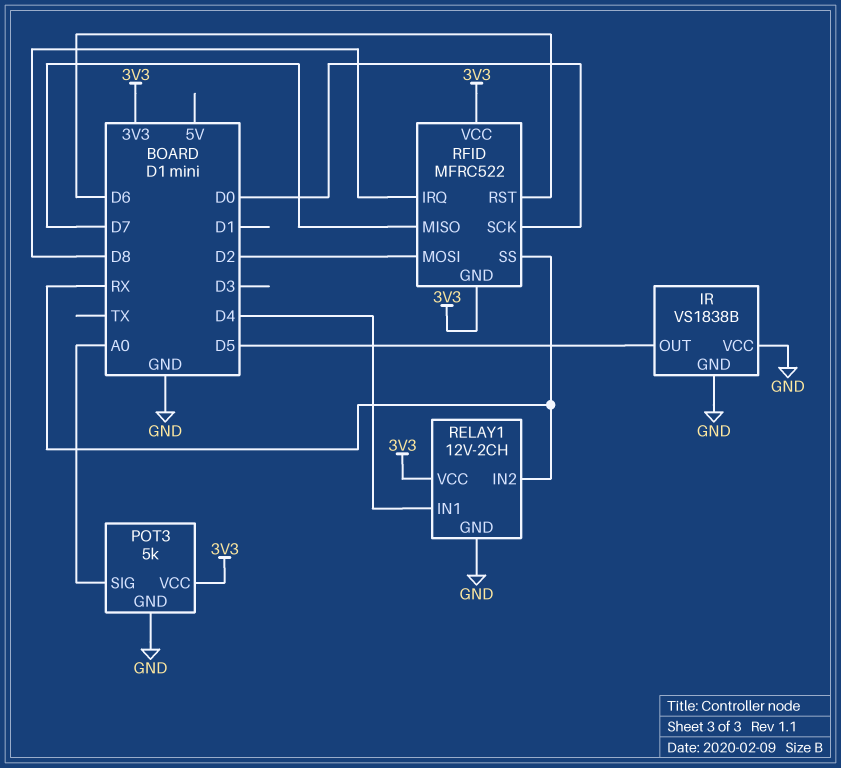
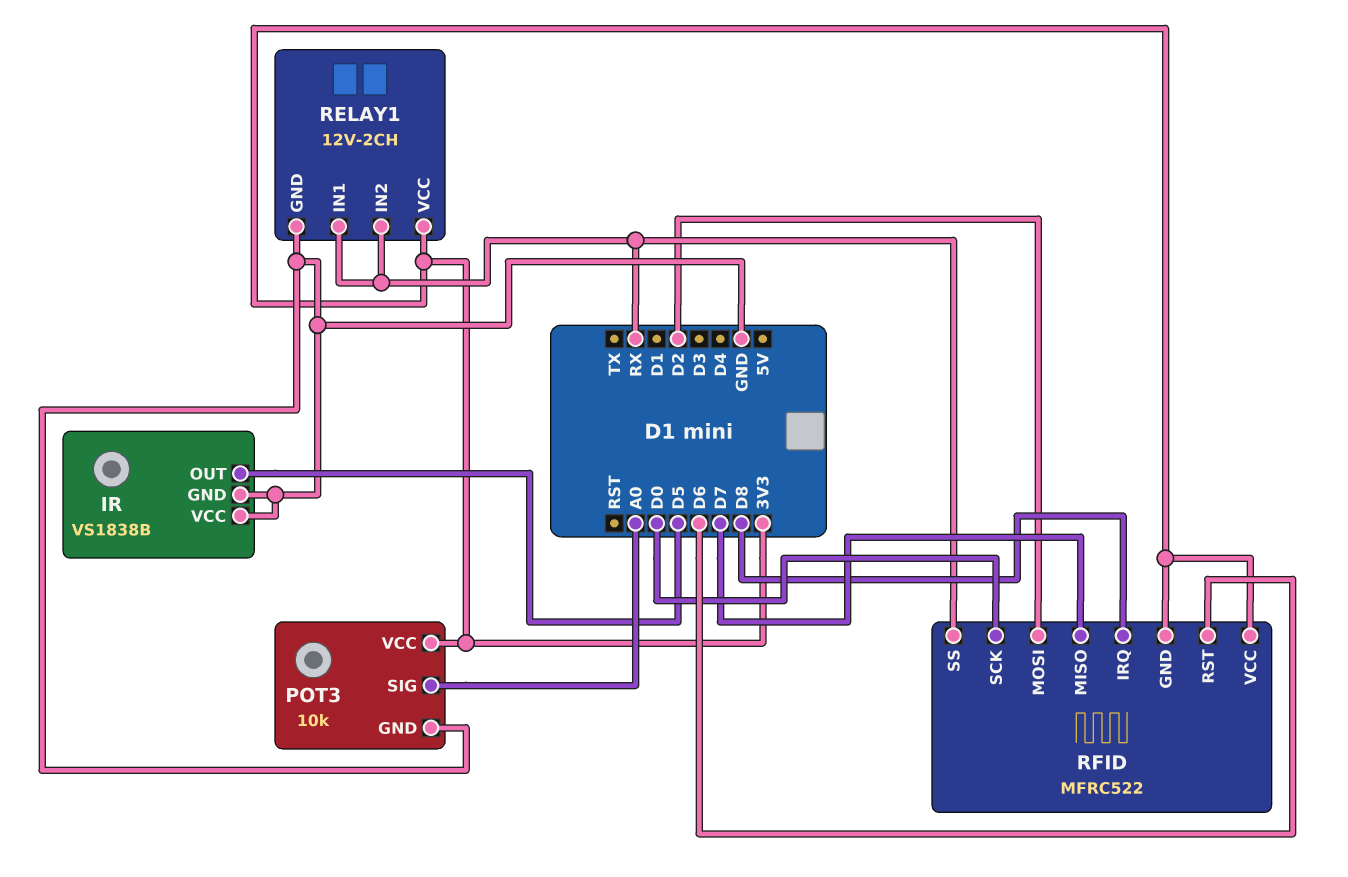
POT3: 5k -> 10k
RELAY1 pin IN1: D4 -> RX

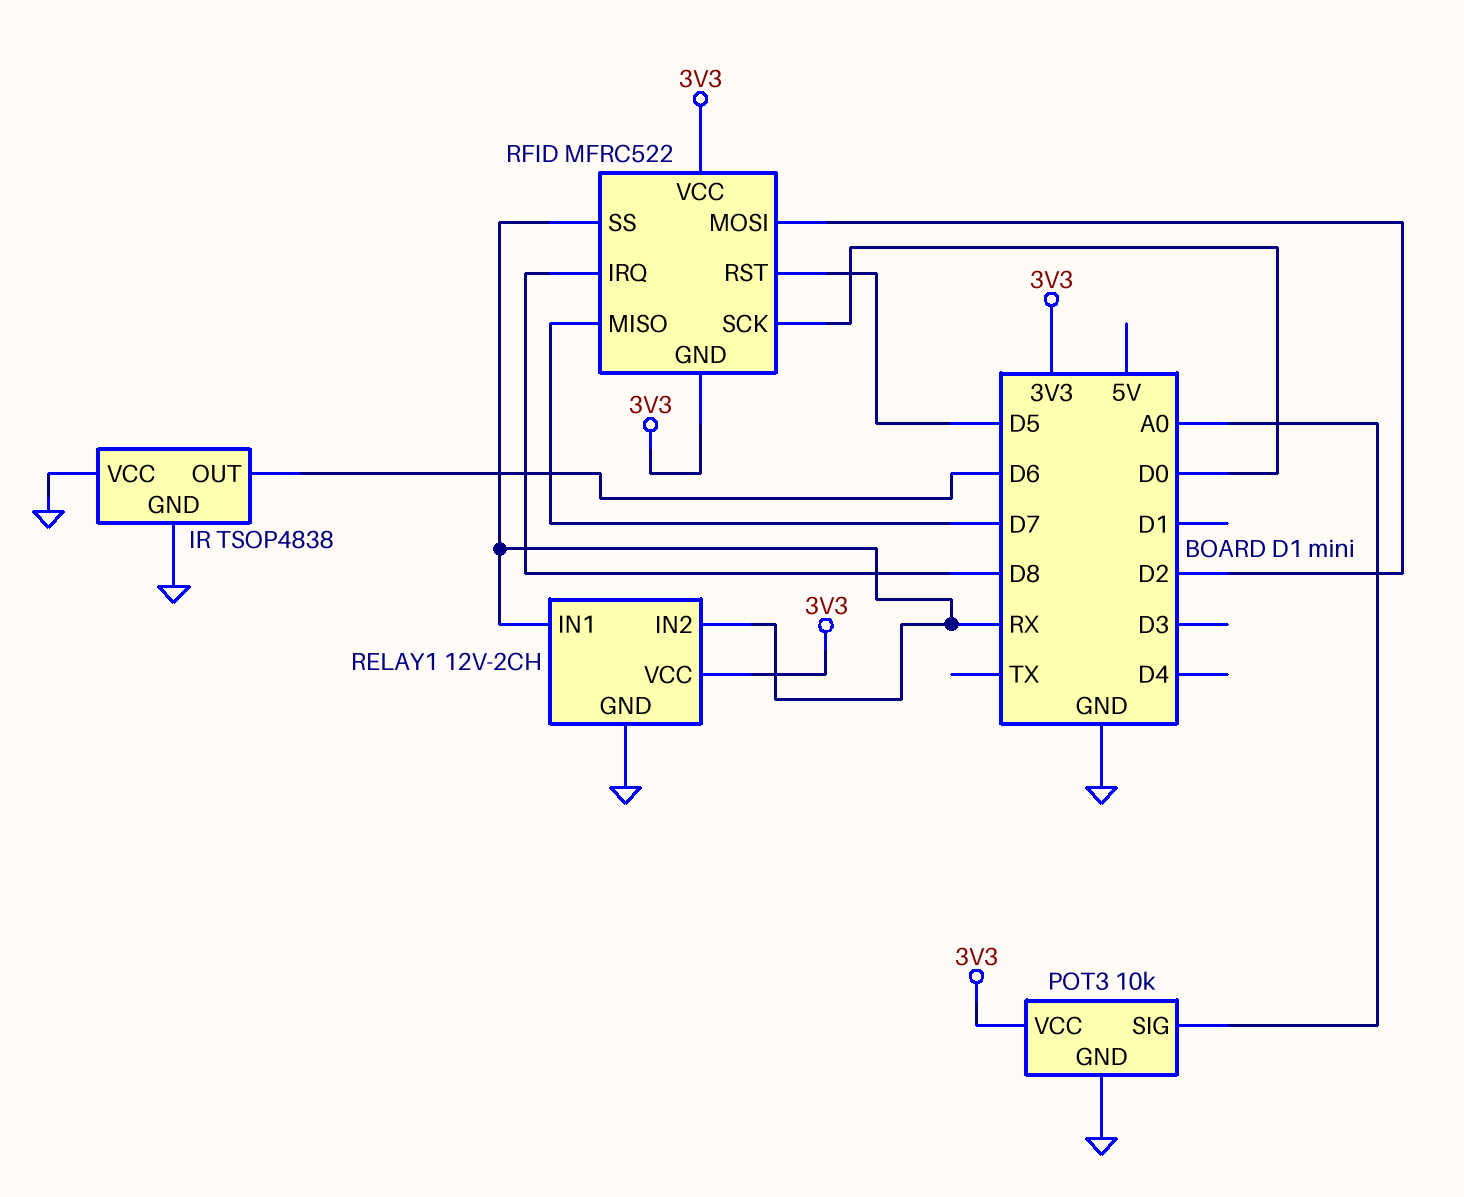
IR: VS1838B -> TSOP4838
IR pin OUT: D5 -> D6
RFID pin RST: D6 -> D5

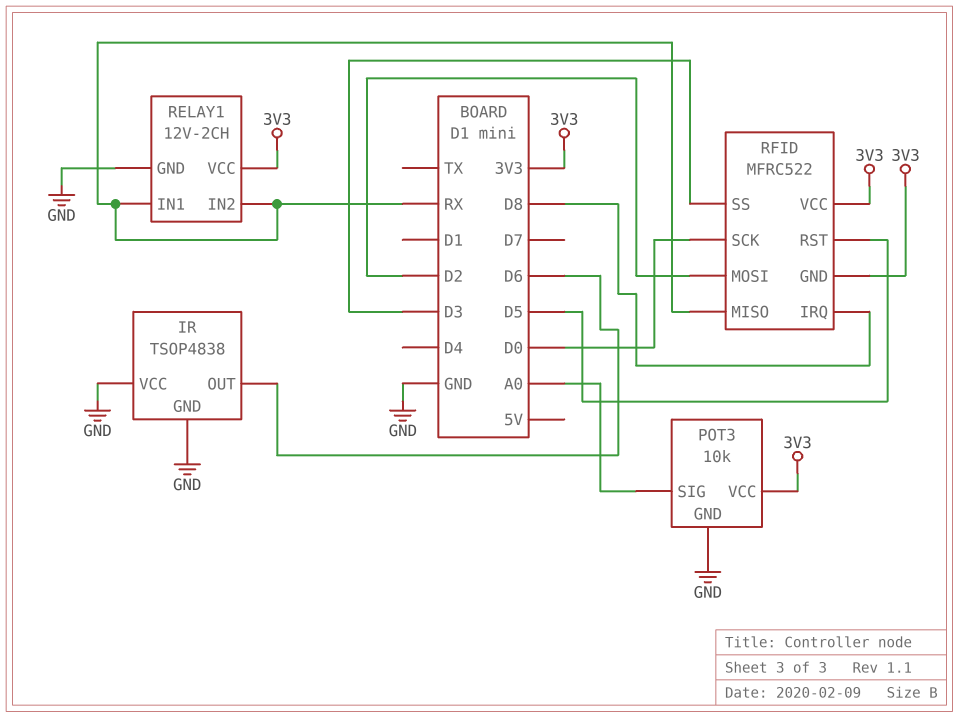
RFID pin MISO: D7 -> RX
RFID pin SS: RX -> D3

